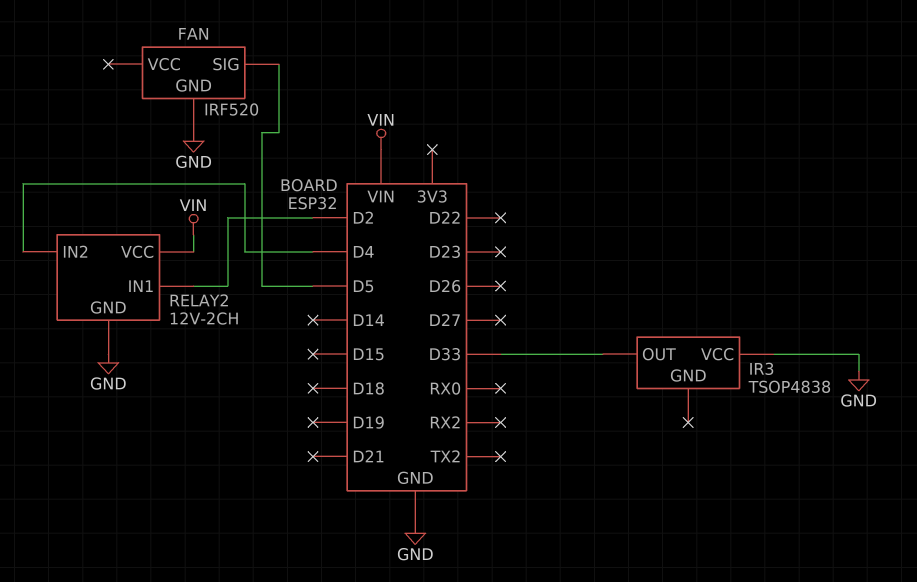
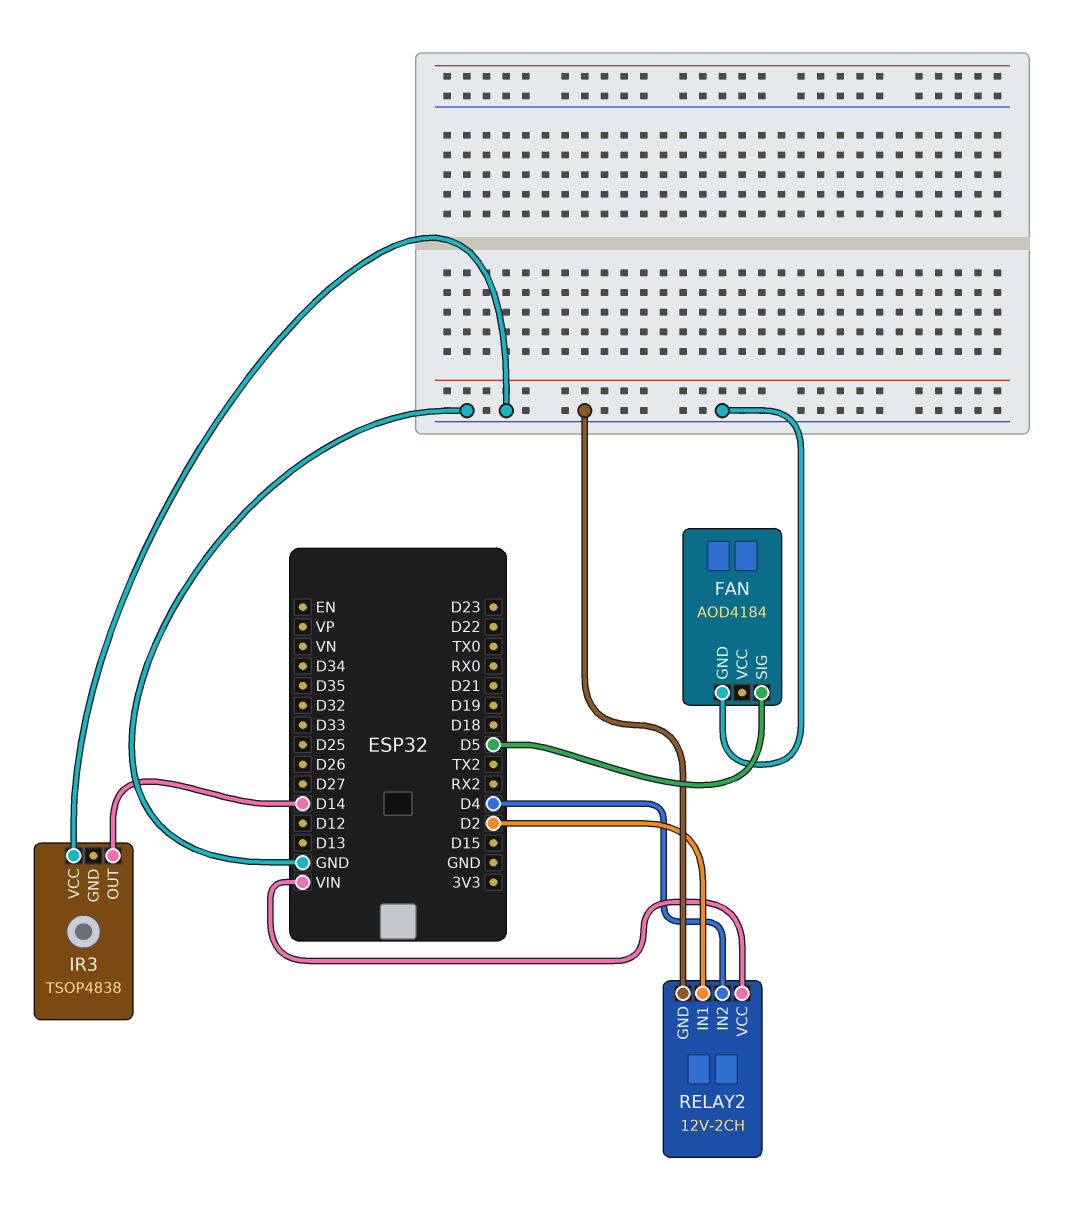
FAN: IRF520 -> AOD4184
IR3 pin OUT: D33 -> D14

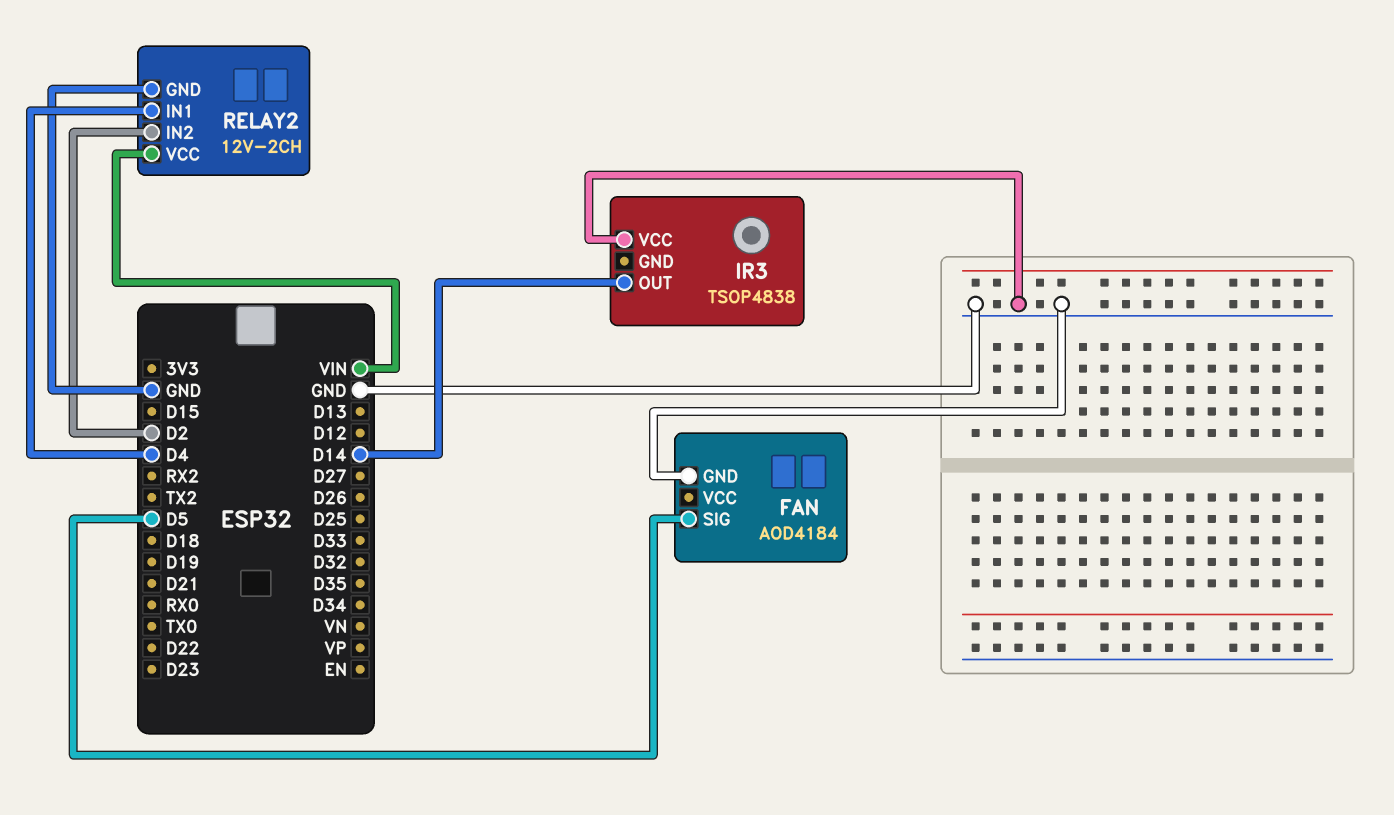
RELAY2 pin IN1: D2 -> D4
RELAY2 pin IN2: D4 -> D2

